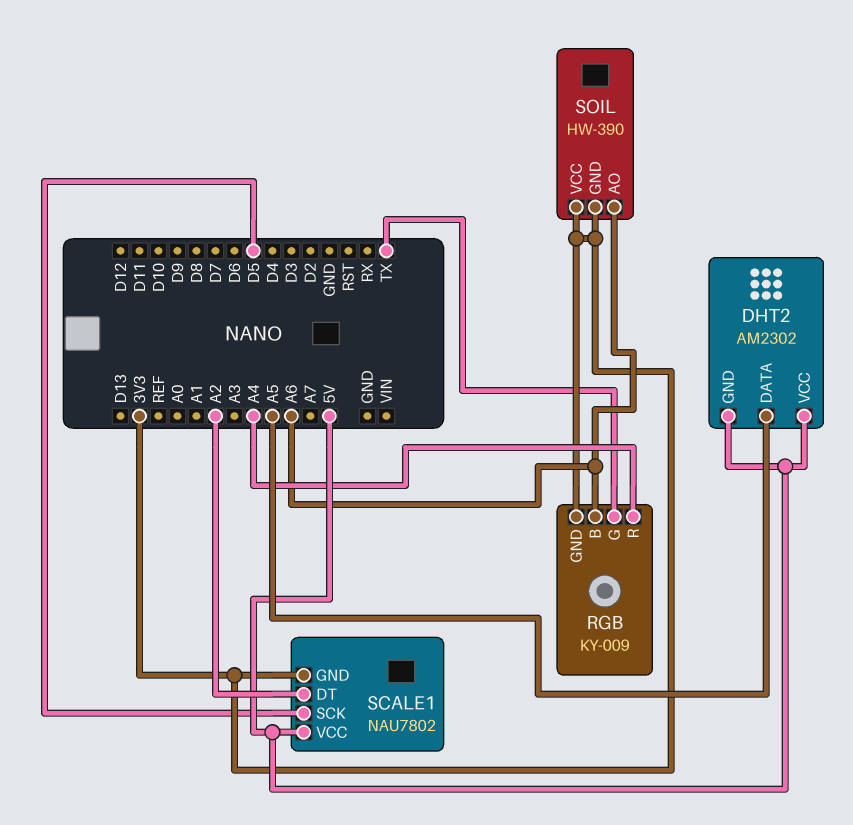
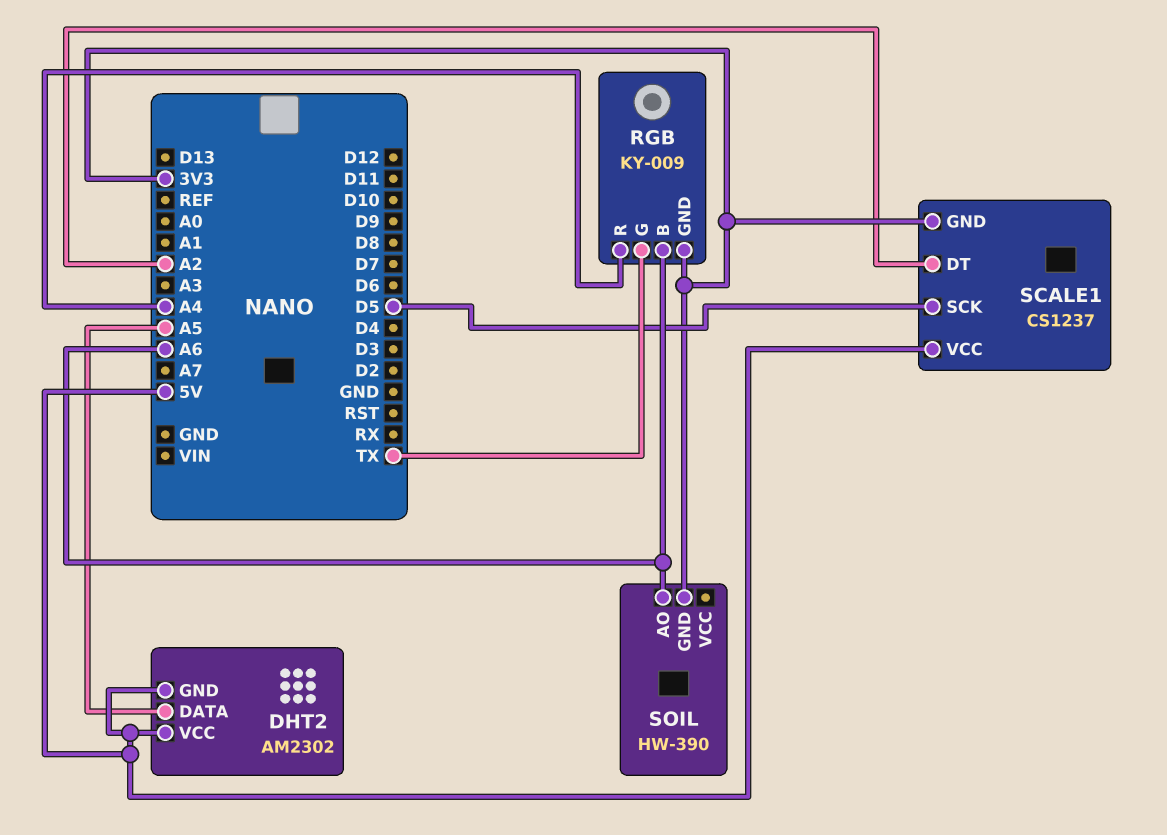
SCALE1: NAU7802 -> CS1237
SOIL pin VCC: 3V3 -> none

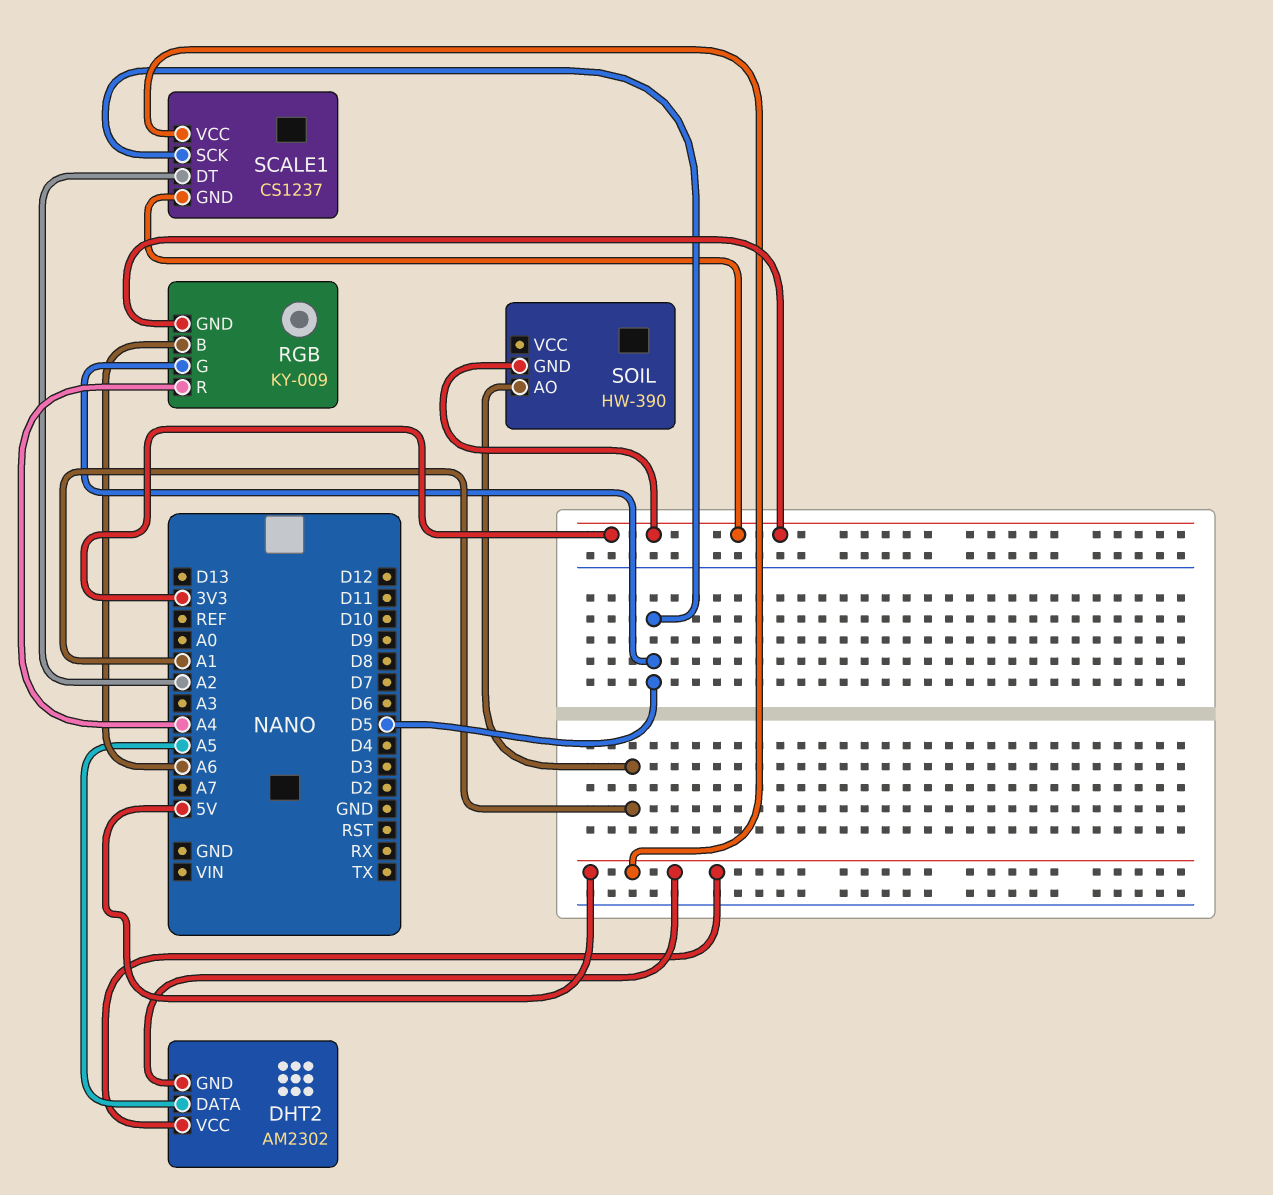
RGB pin G: TX -> D5
SOIL pin AO: A6 -> A1

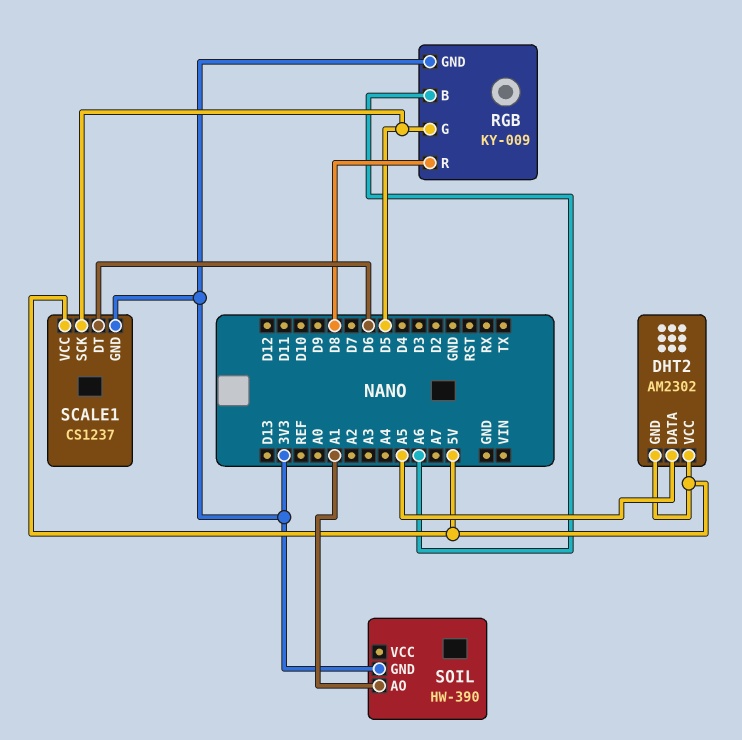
RGB pin R: A4 -> D8
SCALE1 pin DT: A2 -> D6

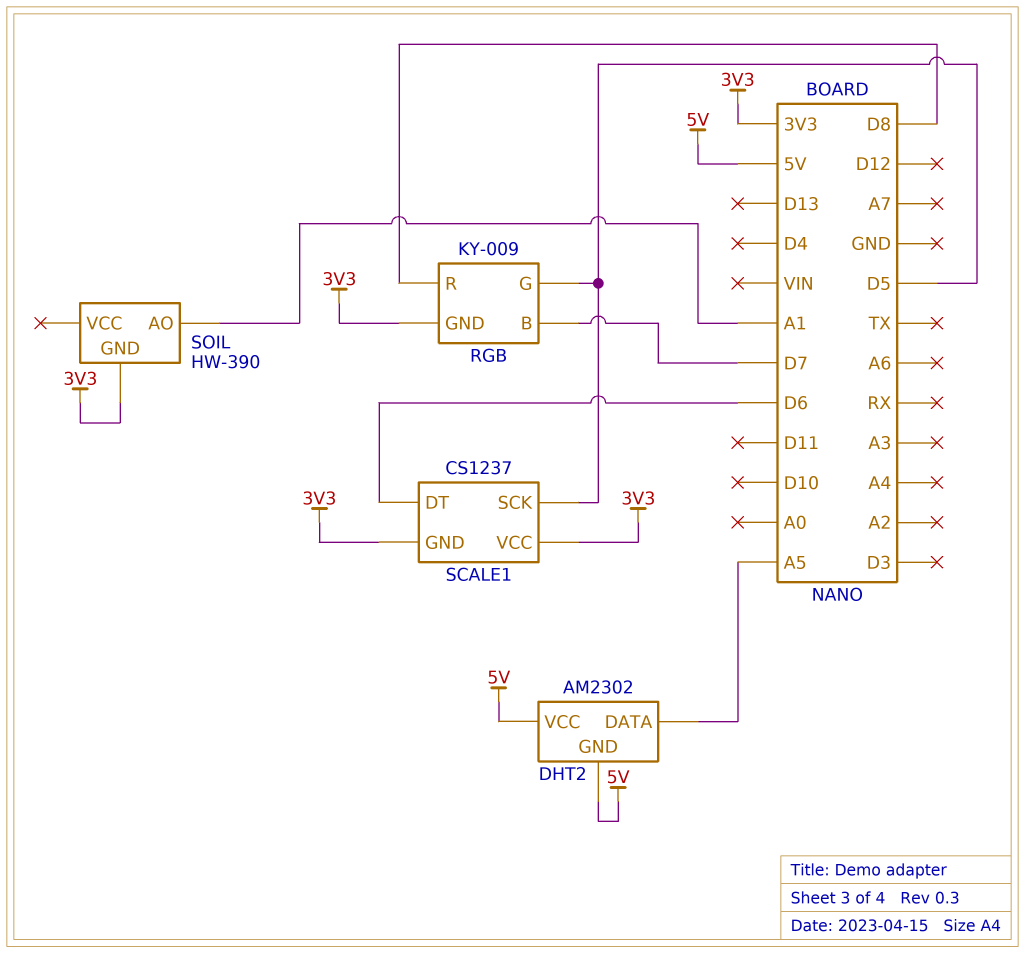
RGB pin B: A6 -> D7
SCALE1 pin VCC: 5V -> 3V3

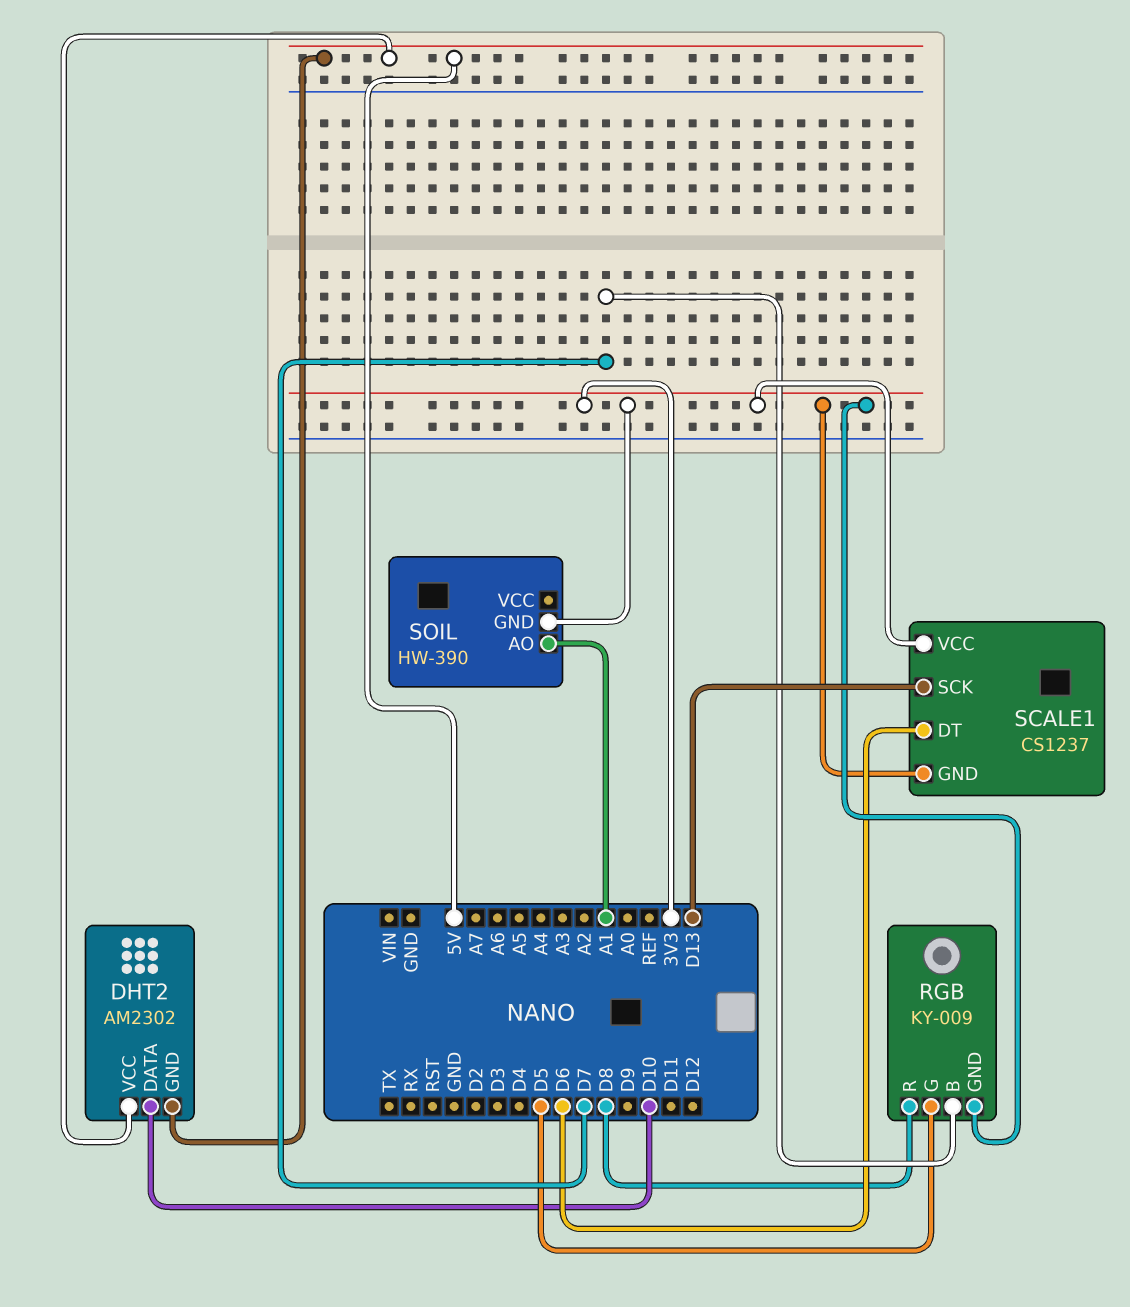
DHT2 pin DATA: A5 -> D10
SCALE1 pin SCK: D5 -> D13

